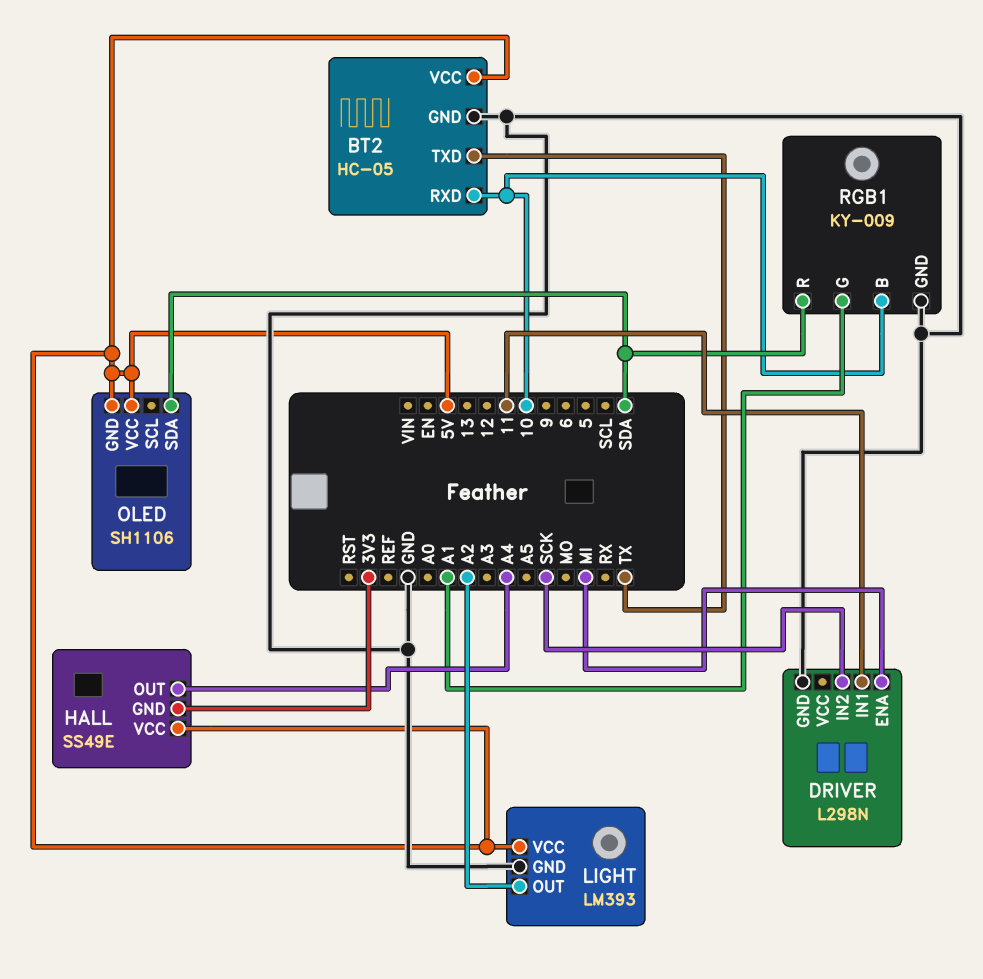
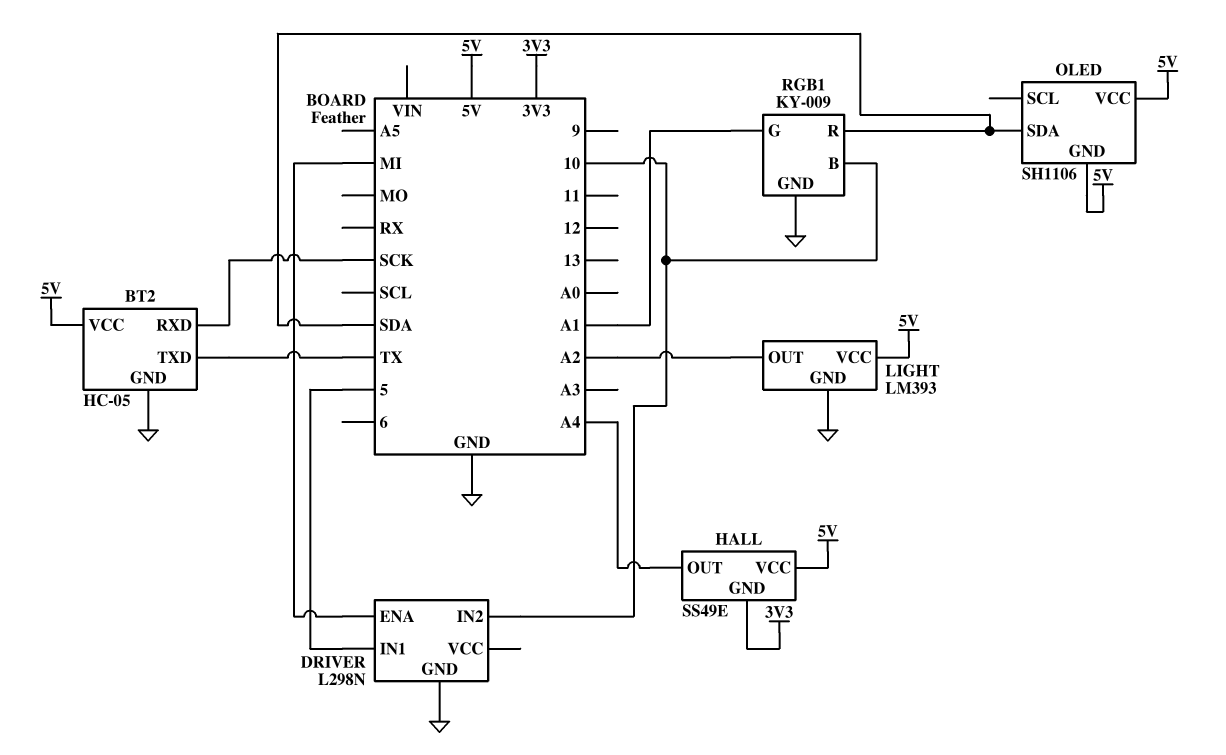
BT2 pin RXD: 10 -> SCK
DRIVER pin IN1: 11 -> 5
DRIVER pin IN2: SCK -> 10

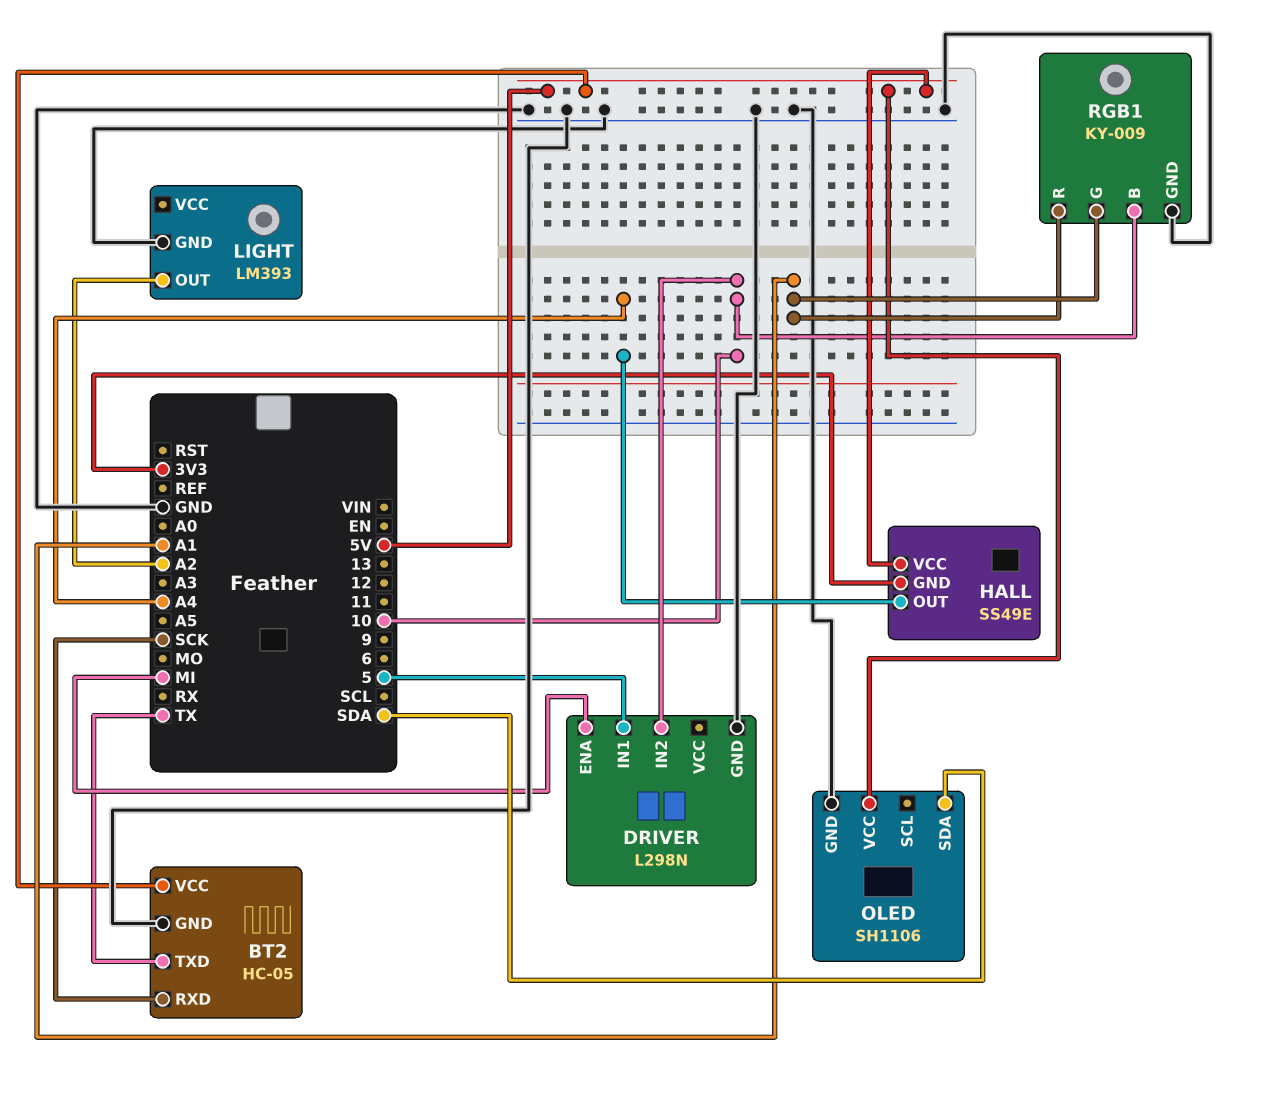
LIGHT pin VCC: 5V -> none
OLED pin GND: 5V -> GND
RGB1 pin R: SDA -> A1

